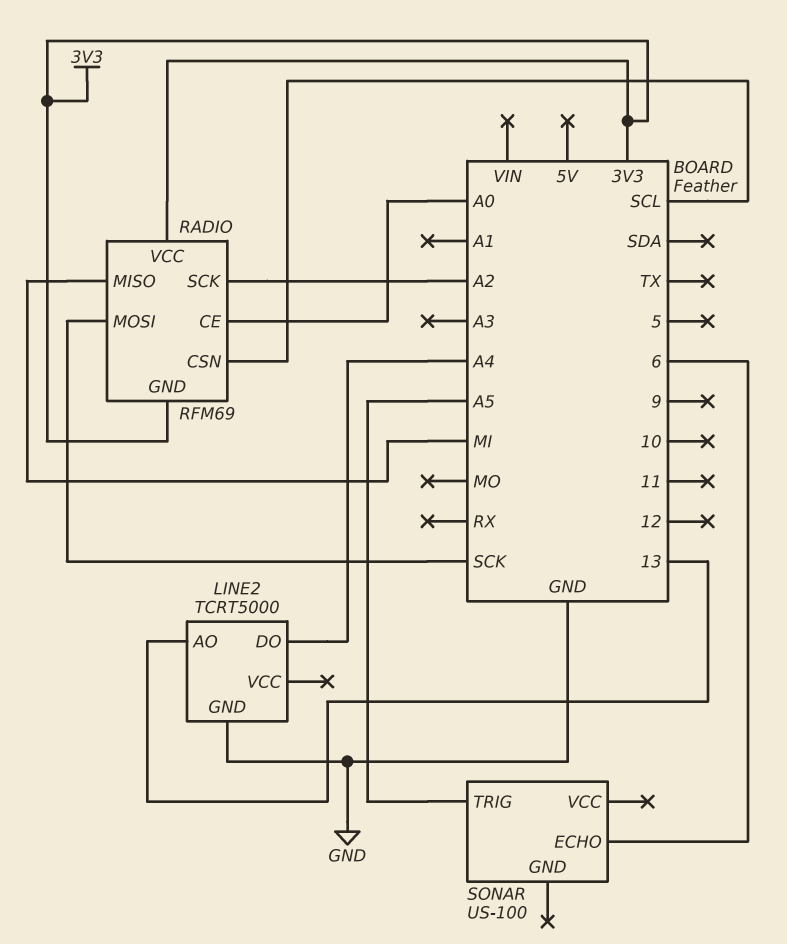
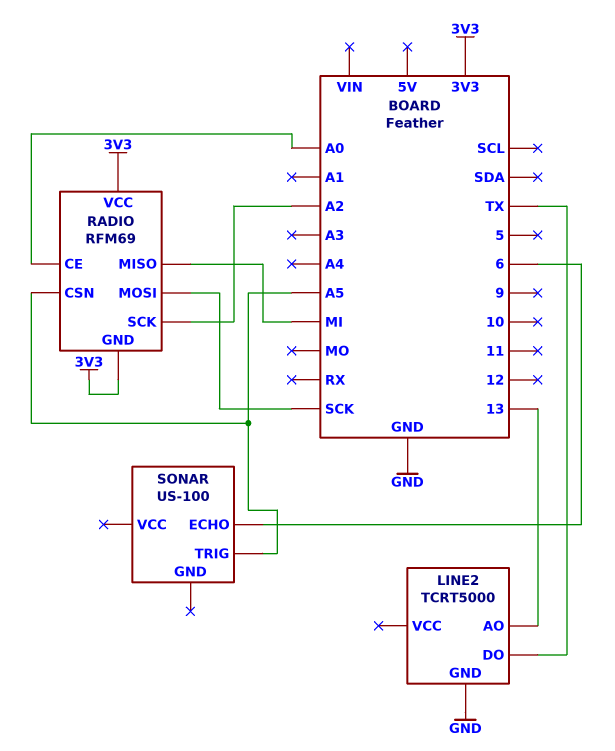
LINE2 pin DO: A4 -> TX
RADIO pin CSN: SCL -> A5

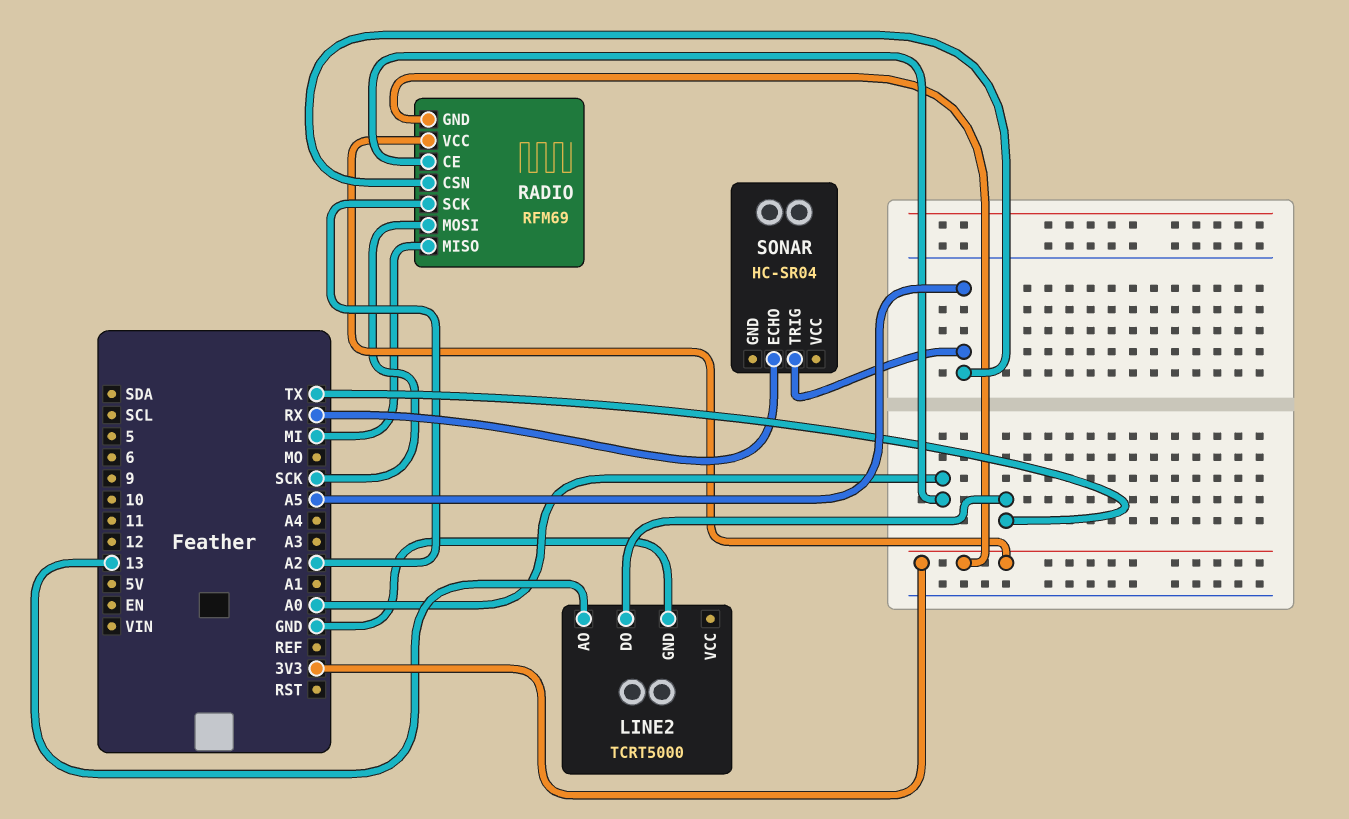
SONAR: US-100 -> HC-SR04
SONAR pin ECHO: 6 -> RX

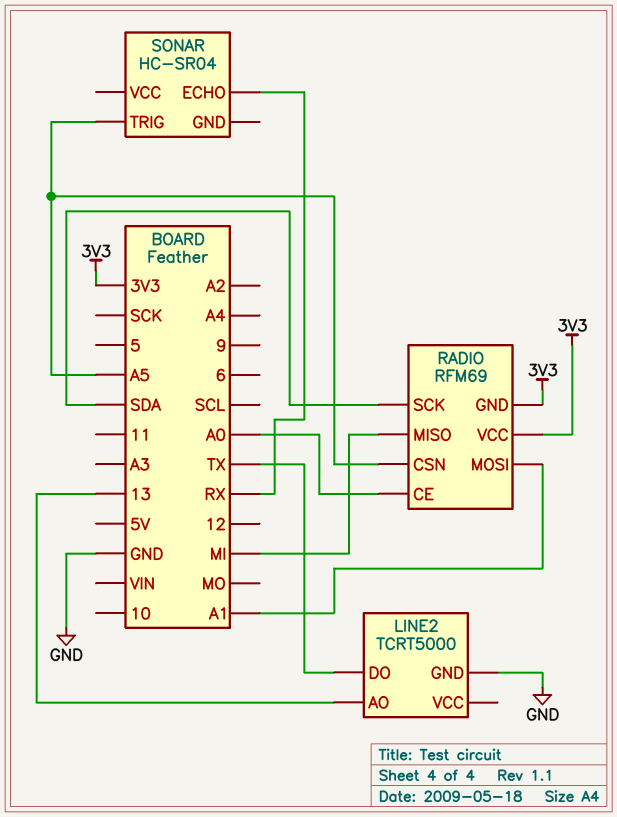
RADIO pin MOSI: SCK -> A1
RADIO pin SCK: A2 -> SDA

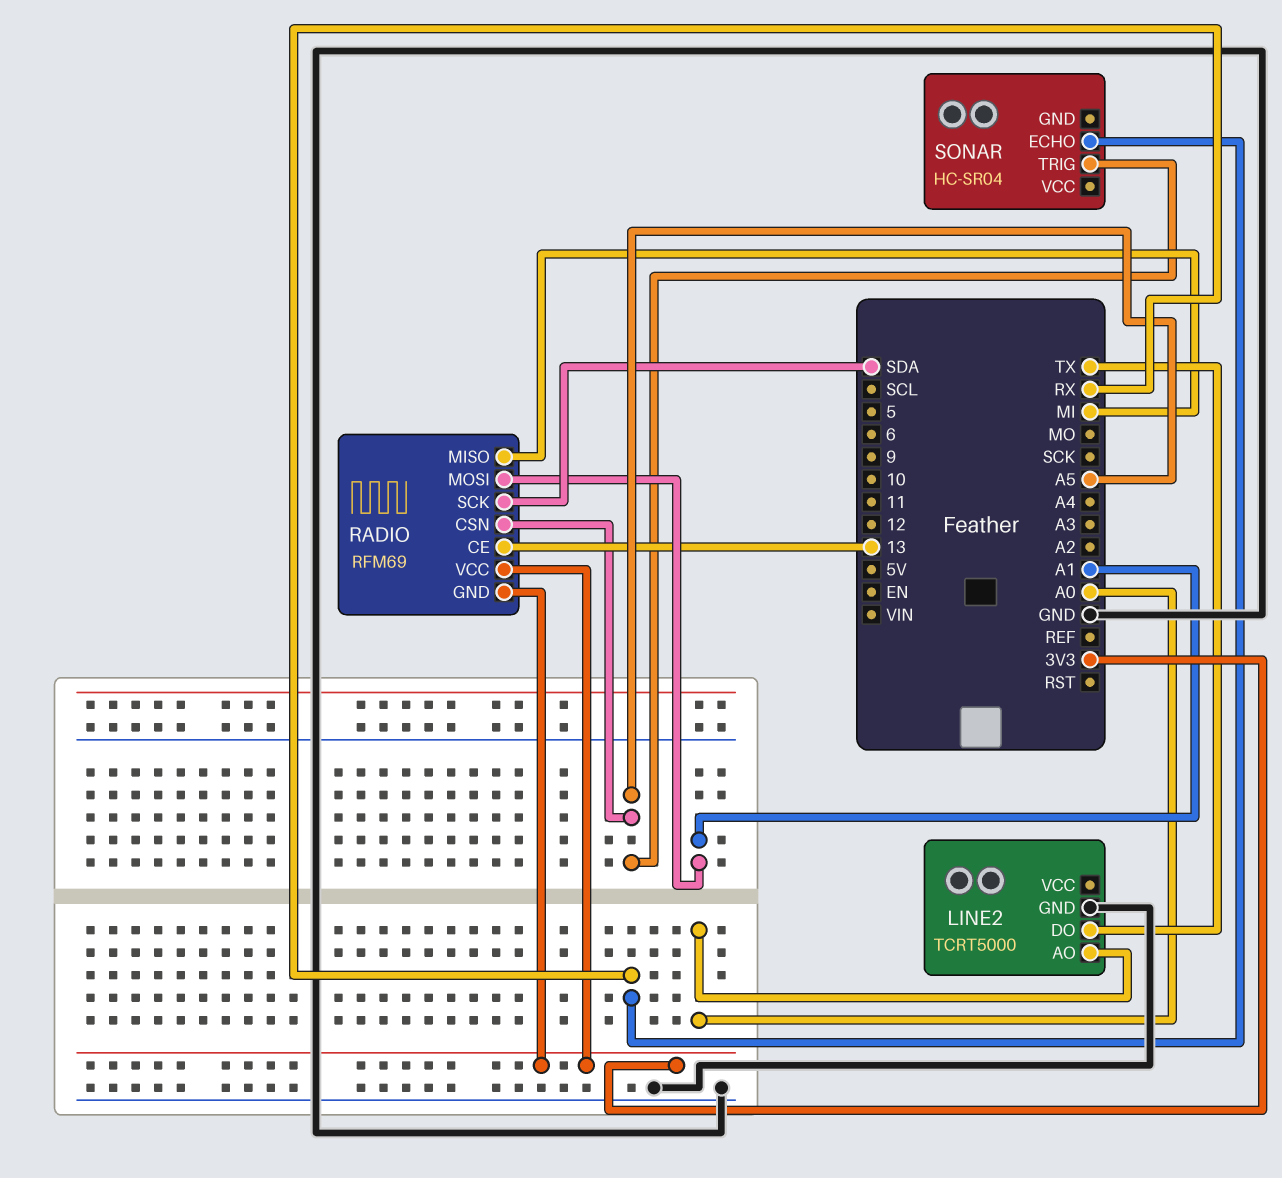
LINE2 pin AO: 13 -> A0
RADIO pin CE: A0 -> 13

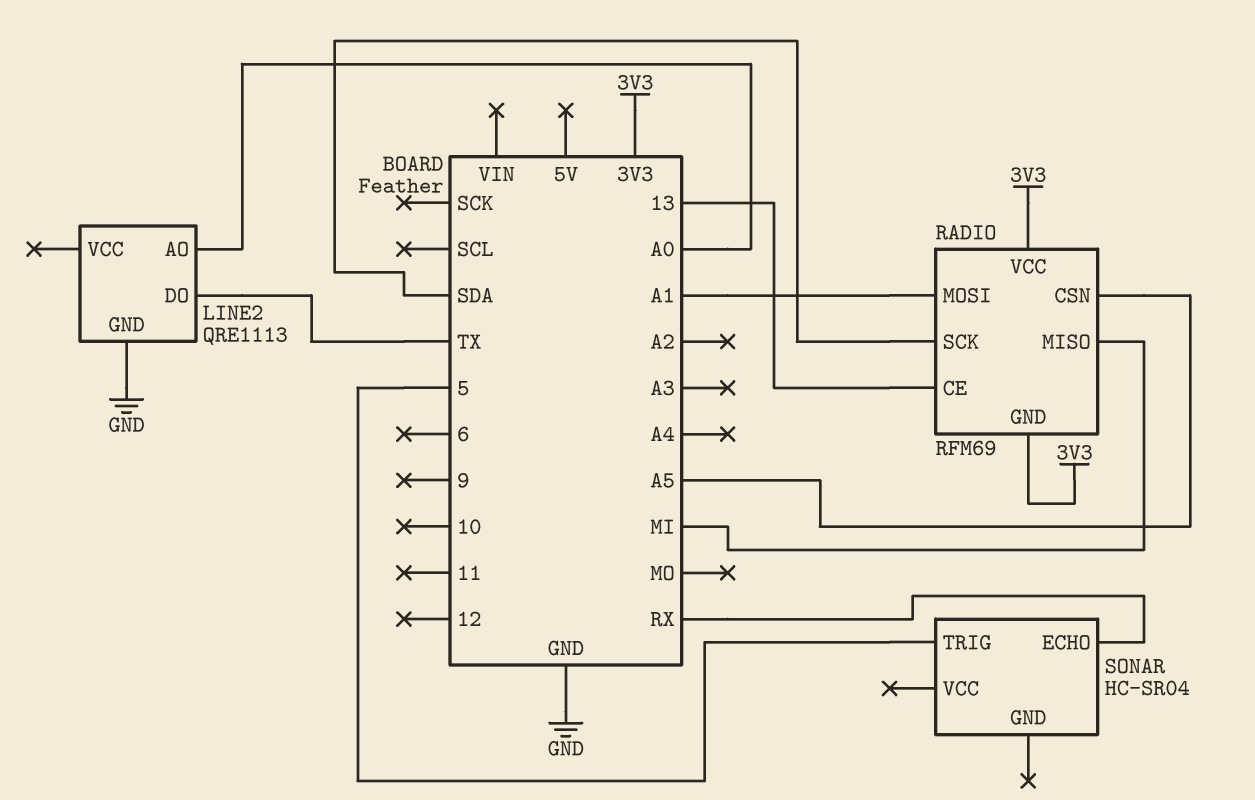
LINE2: TCRT5000 -> QRE1113
SONAR pin TRIG: A5 -> 5

